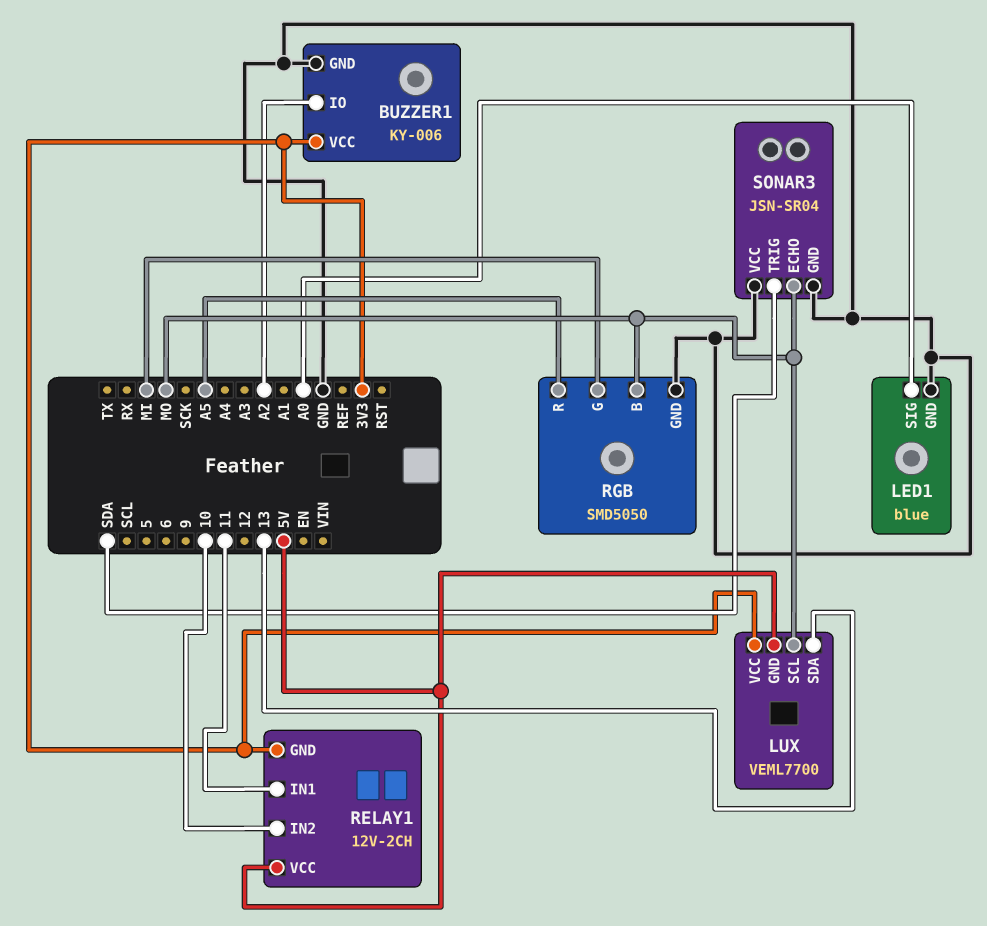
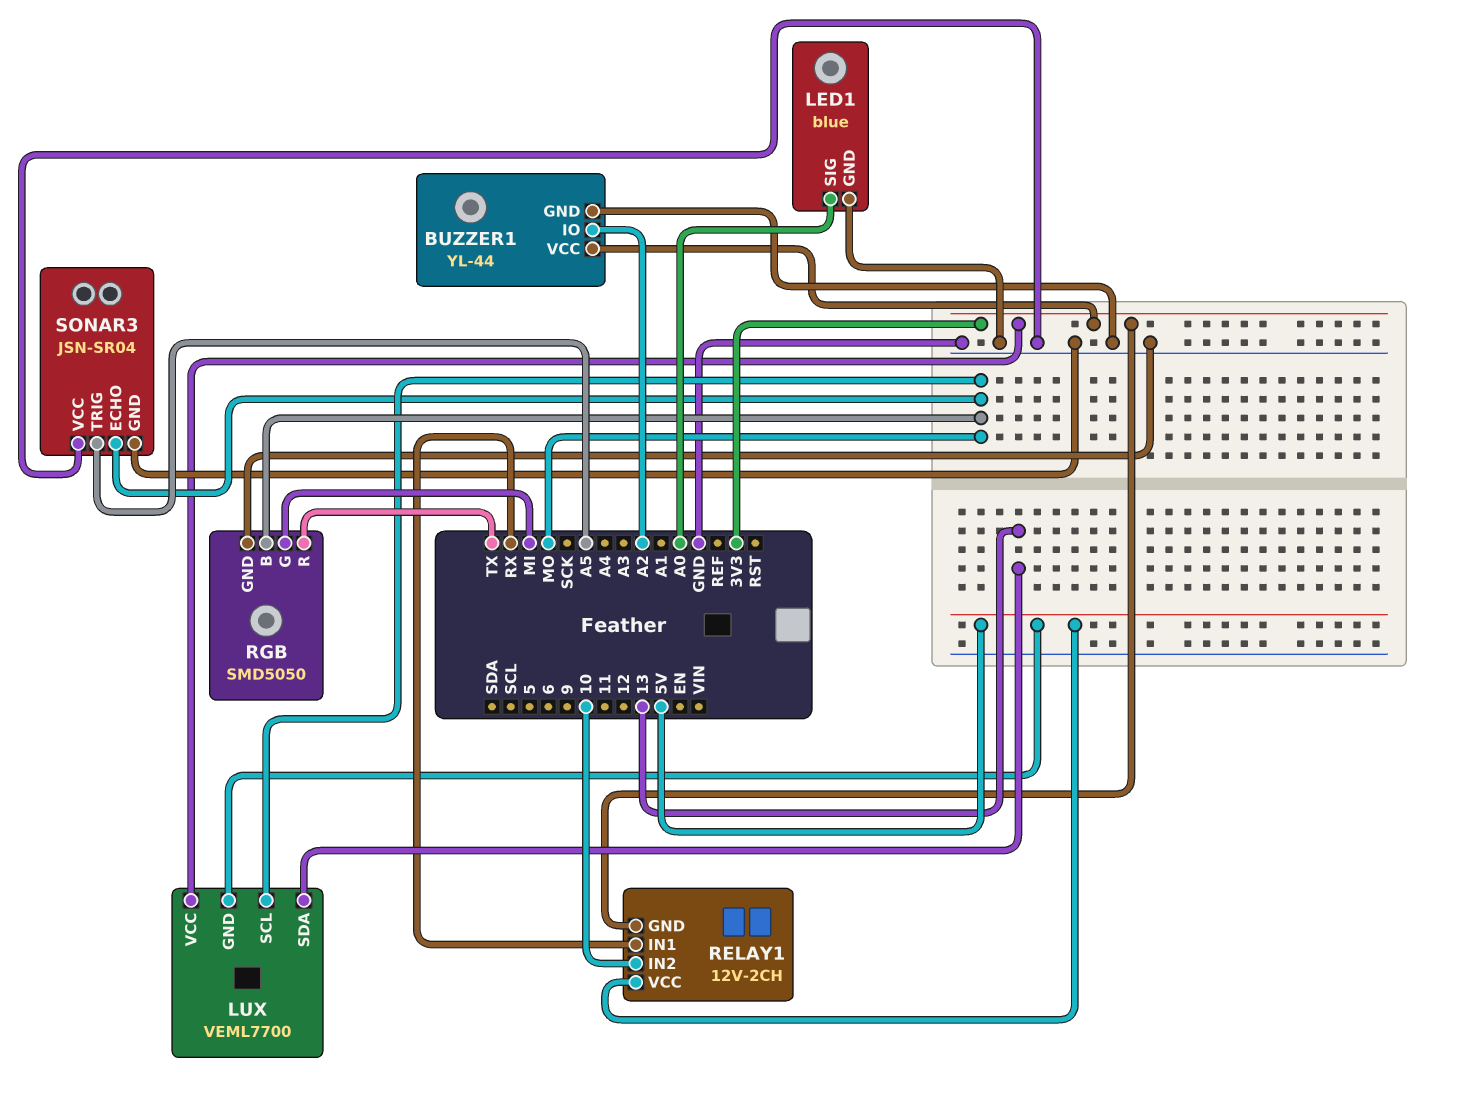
BUZZER1: KY-006 -> YL-44
RELAY1 pin IN1: 11 -> RX
RGB pin R: A5 -> TX
SONAR3 pin TRIG: SDA -> A5

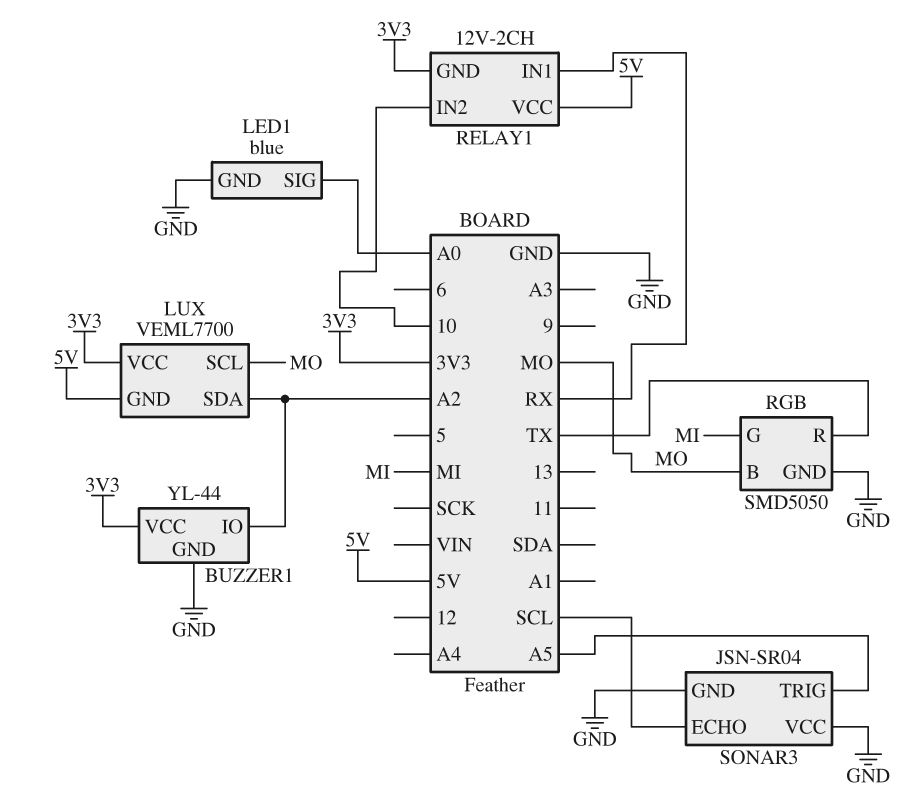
LUX pin SDA: 13 -> A2
SONAR3 pin ECHO: MO -> SCL

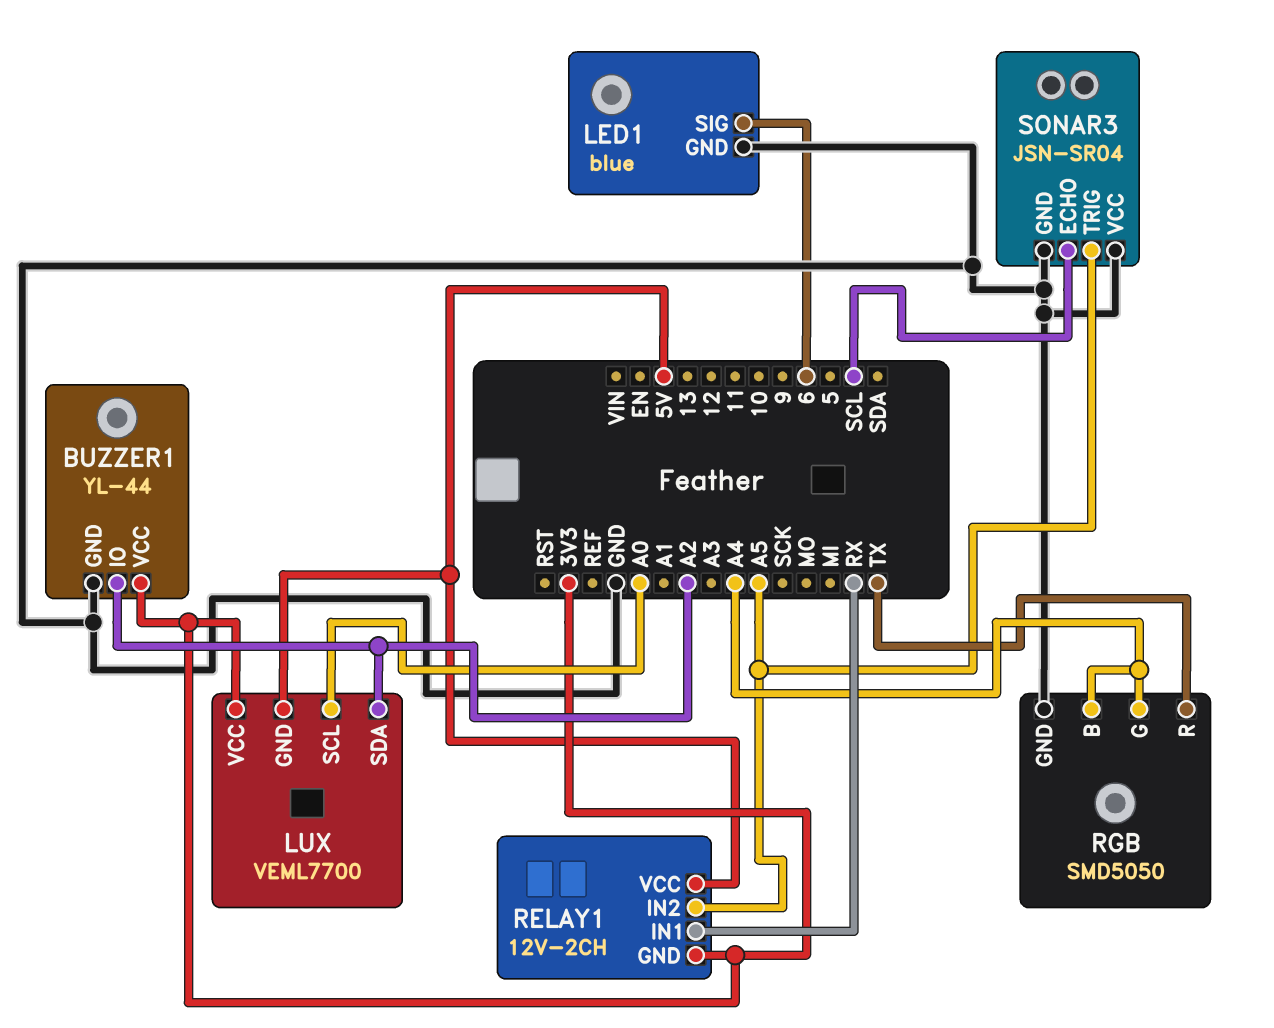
LED1 pin SIG: A0 -> 6
LUX pin SCL: MO -> A0
RELAY1 pin IN2: 10 -> A5
RGB pin B: MO -> A4
RGB pin G: MI -> A4

